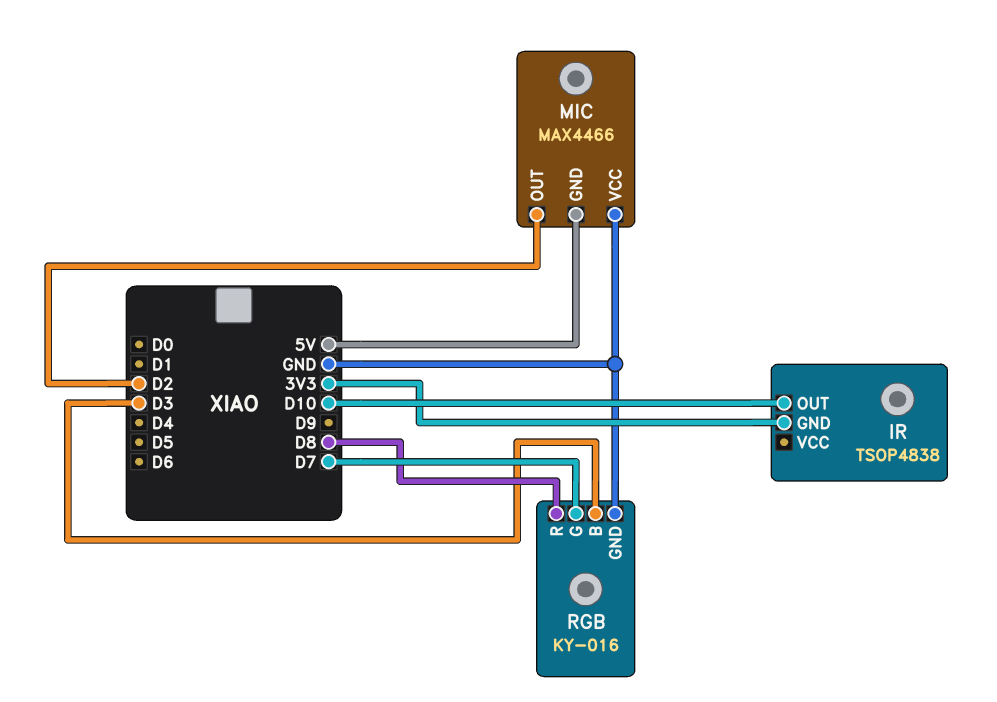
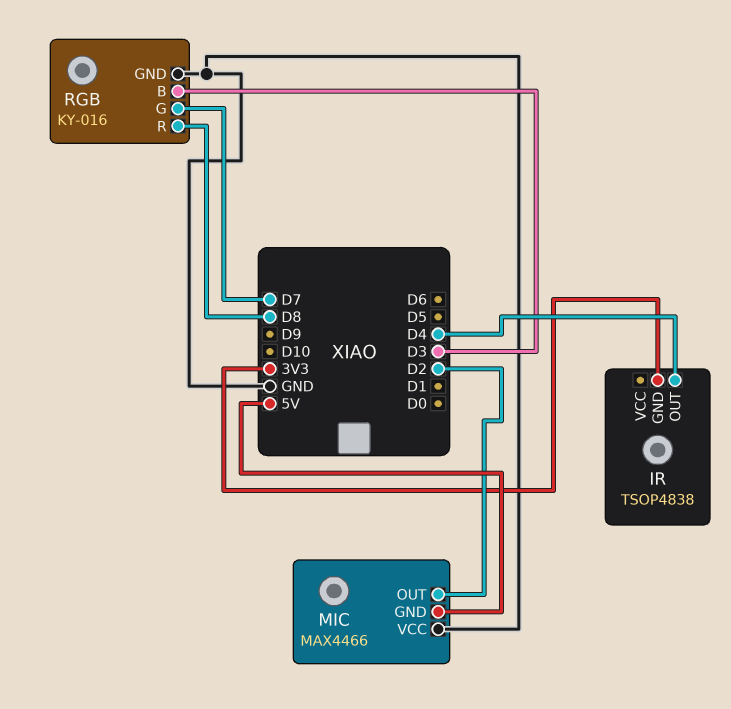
IR pin OUT: D10 -> D4

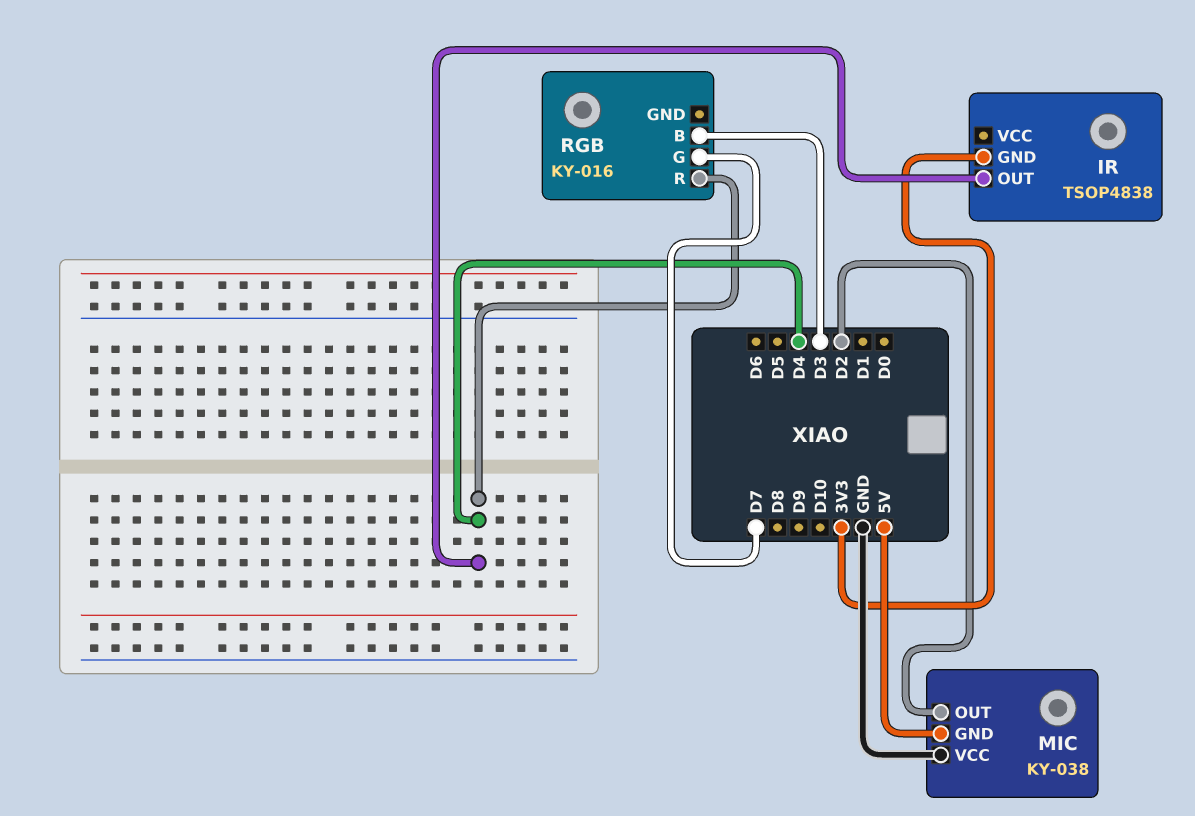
MIC: MAX4466 -> KY-038
RGB pin GND: GND -> none
RGB pin R: D8 -> D4

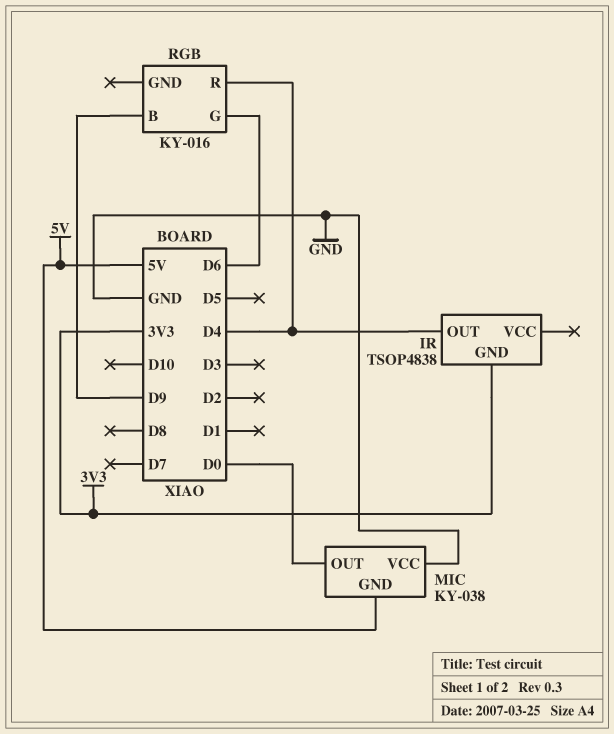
MIC pin OUT: D2 -> D0
RGB pin B: D3 -> D9
RGB pin G: D7 -> D6

